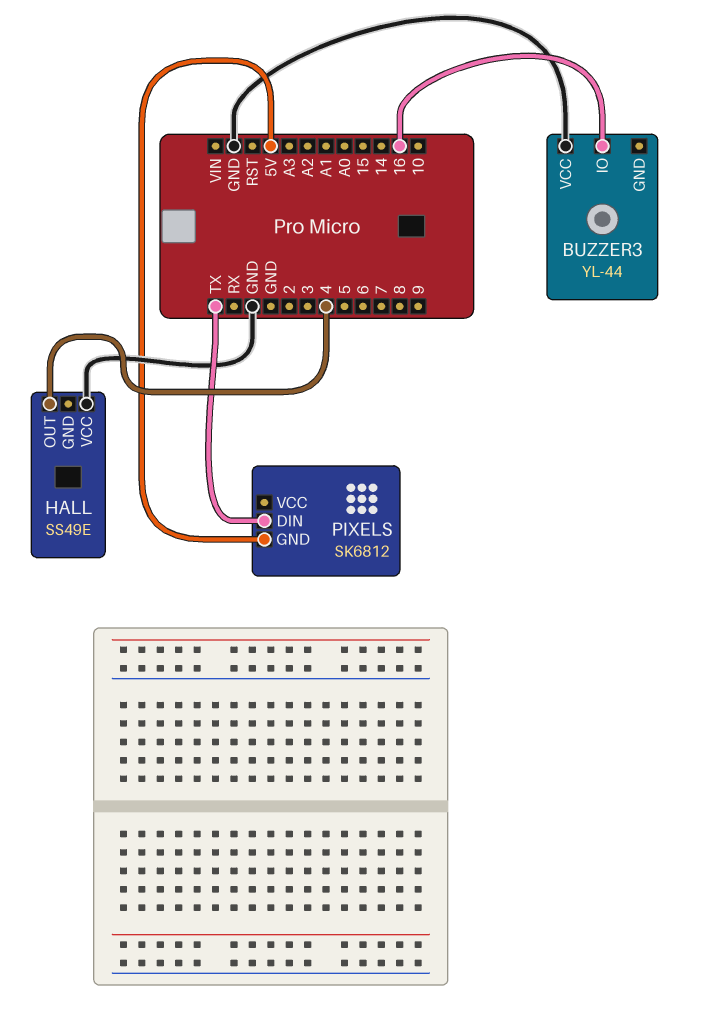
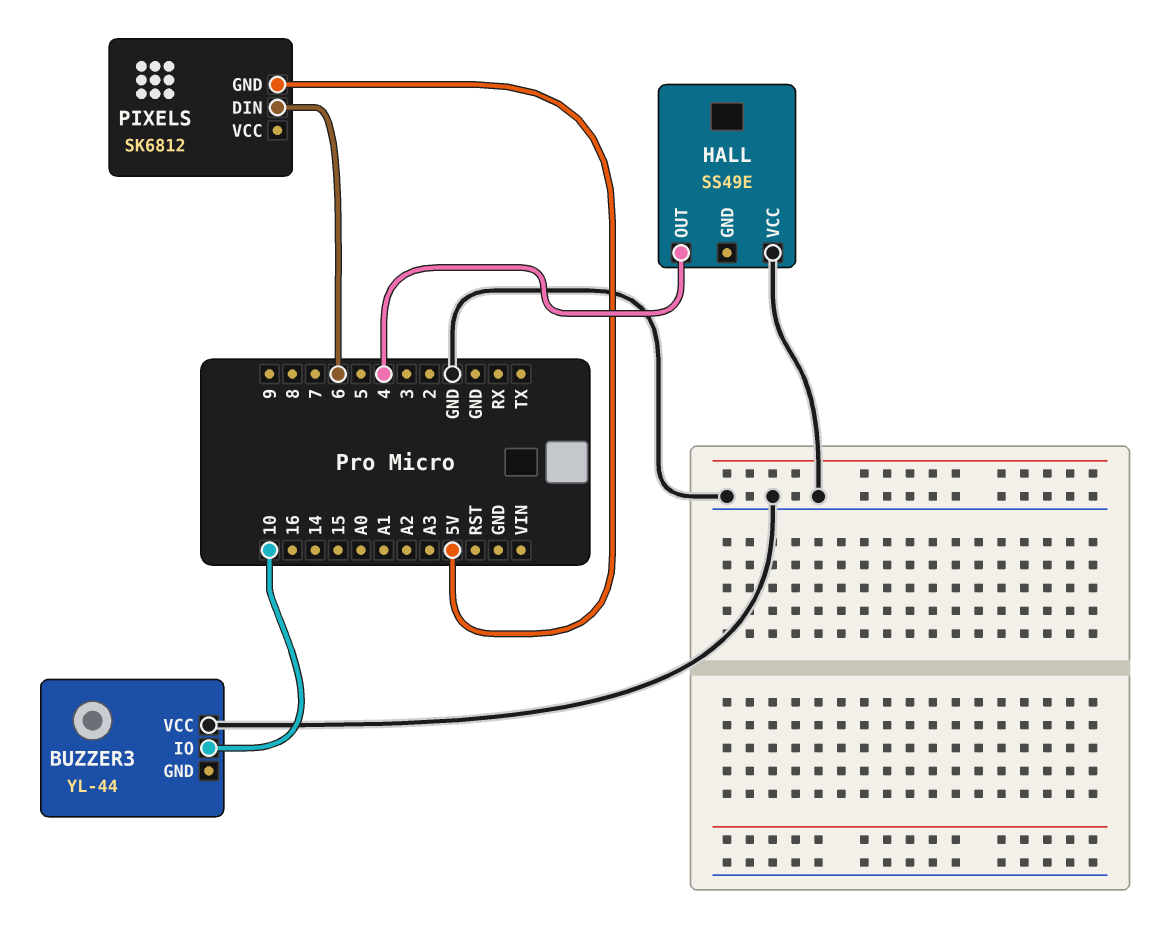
BUZZER3 pin IO: 16 -> 10
PIXELS pin DIN: TX -> 6

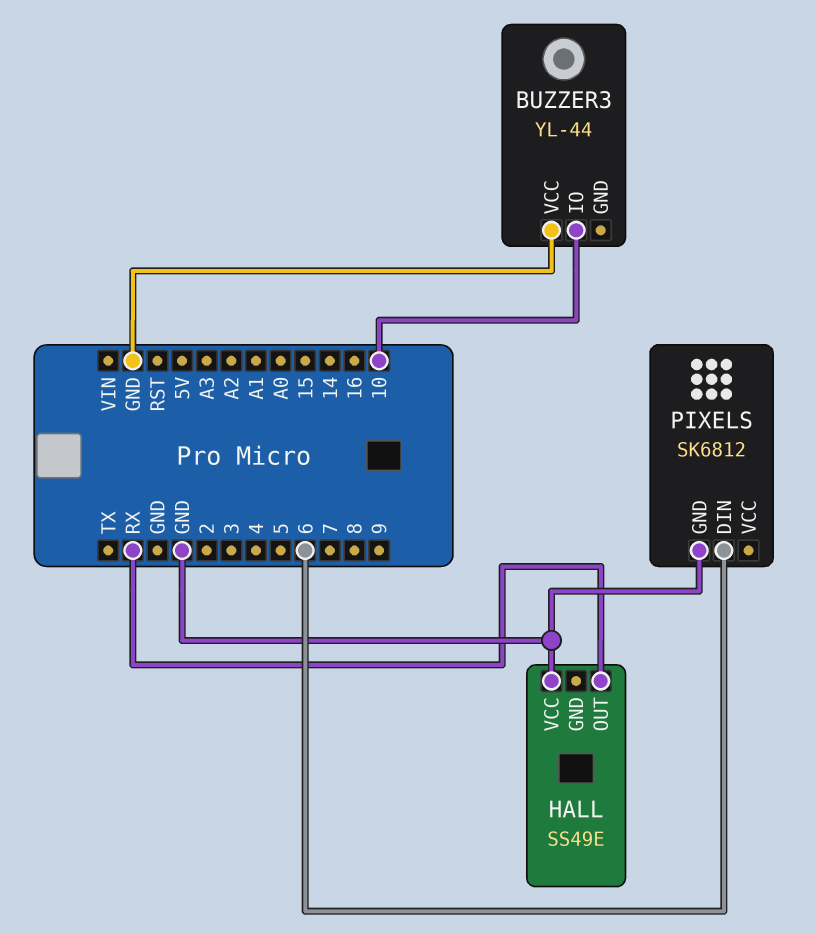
HALL pin OUT: 4 -> RX
PIXELS pin GND: 5V -> GND

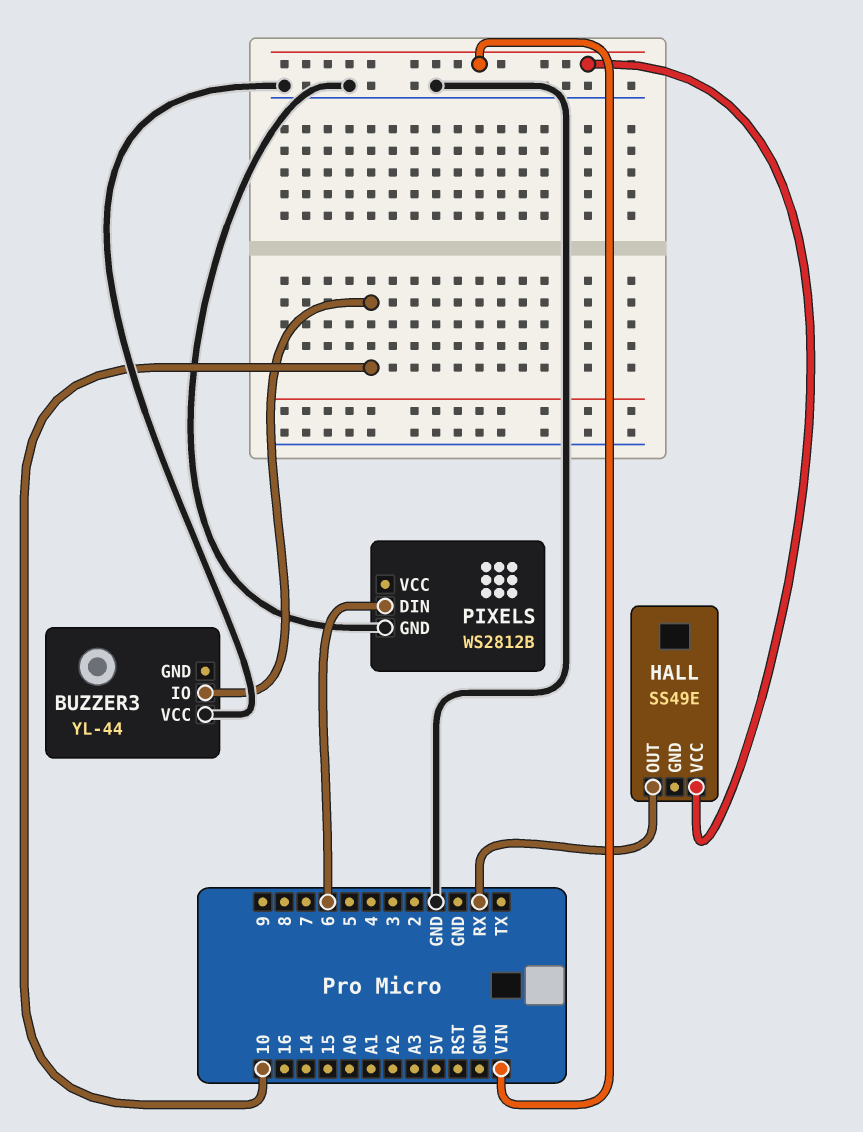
HALL pin VCC: GND -> VIN
PIXELS: SK6812 -> WS2812B

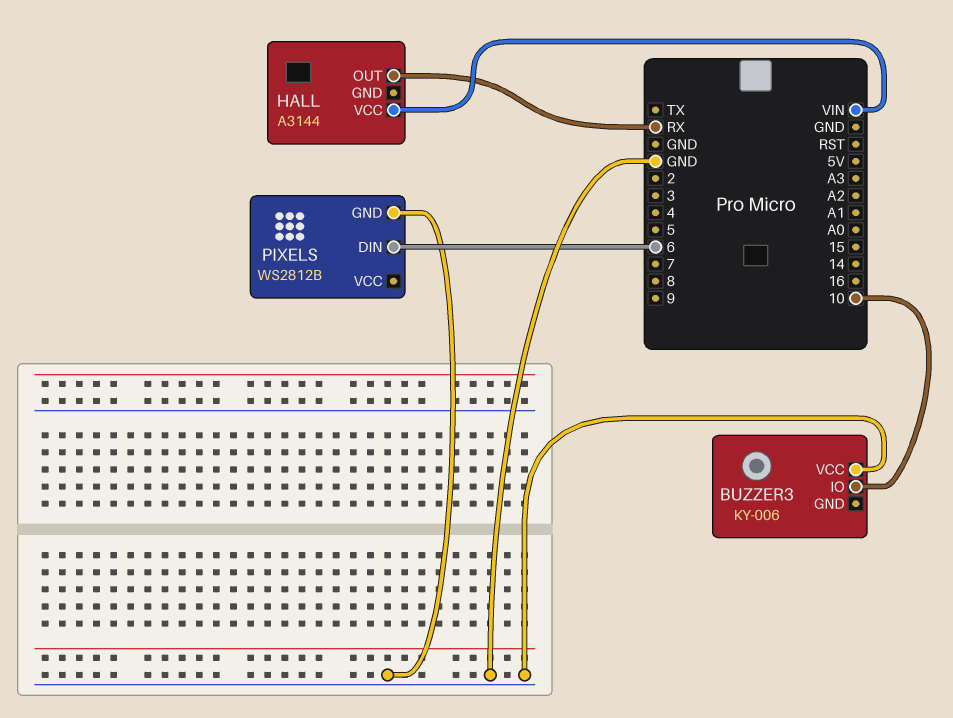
BUZZER3: YL-44 -> KY-006
HALL: SS49E -> A3144

